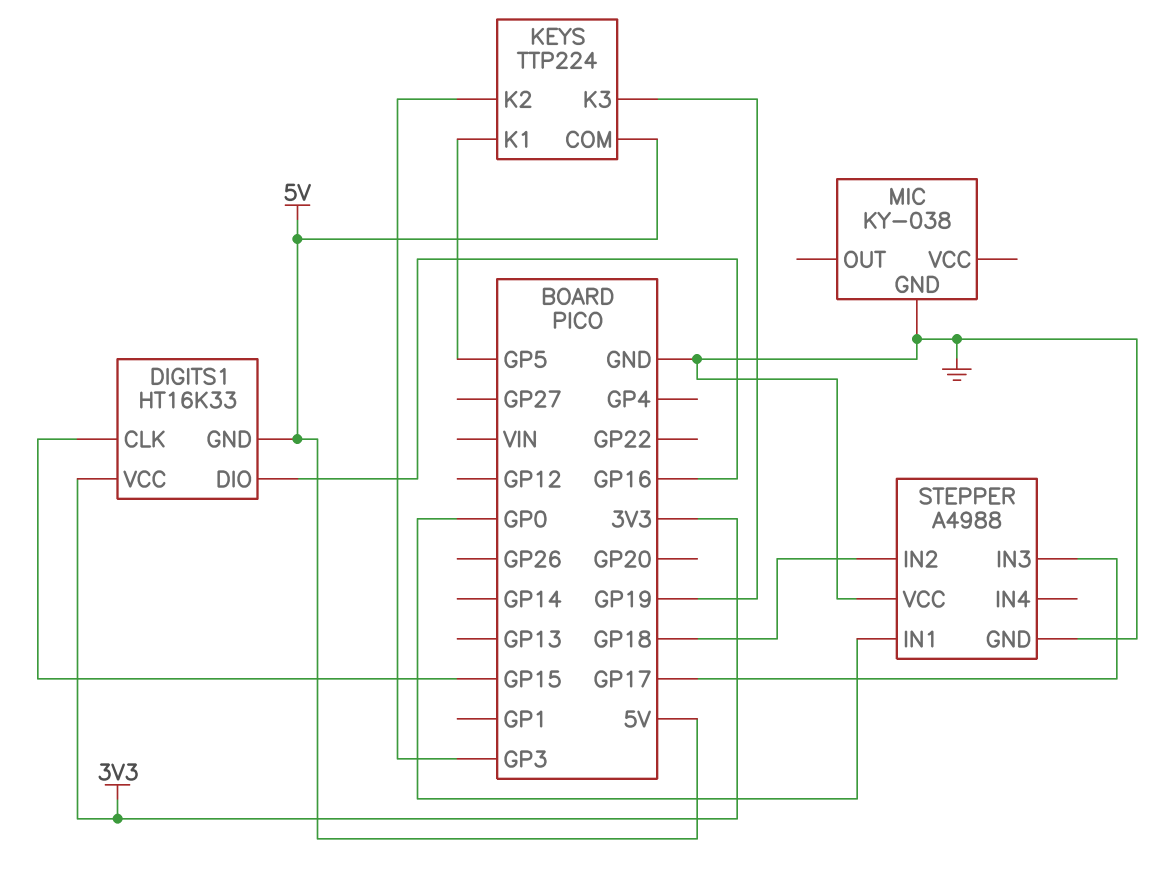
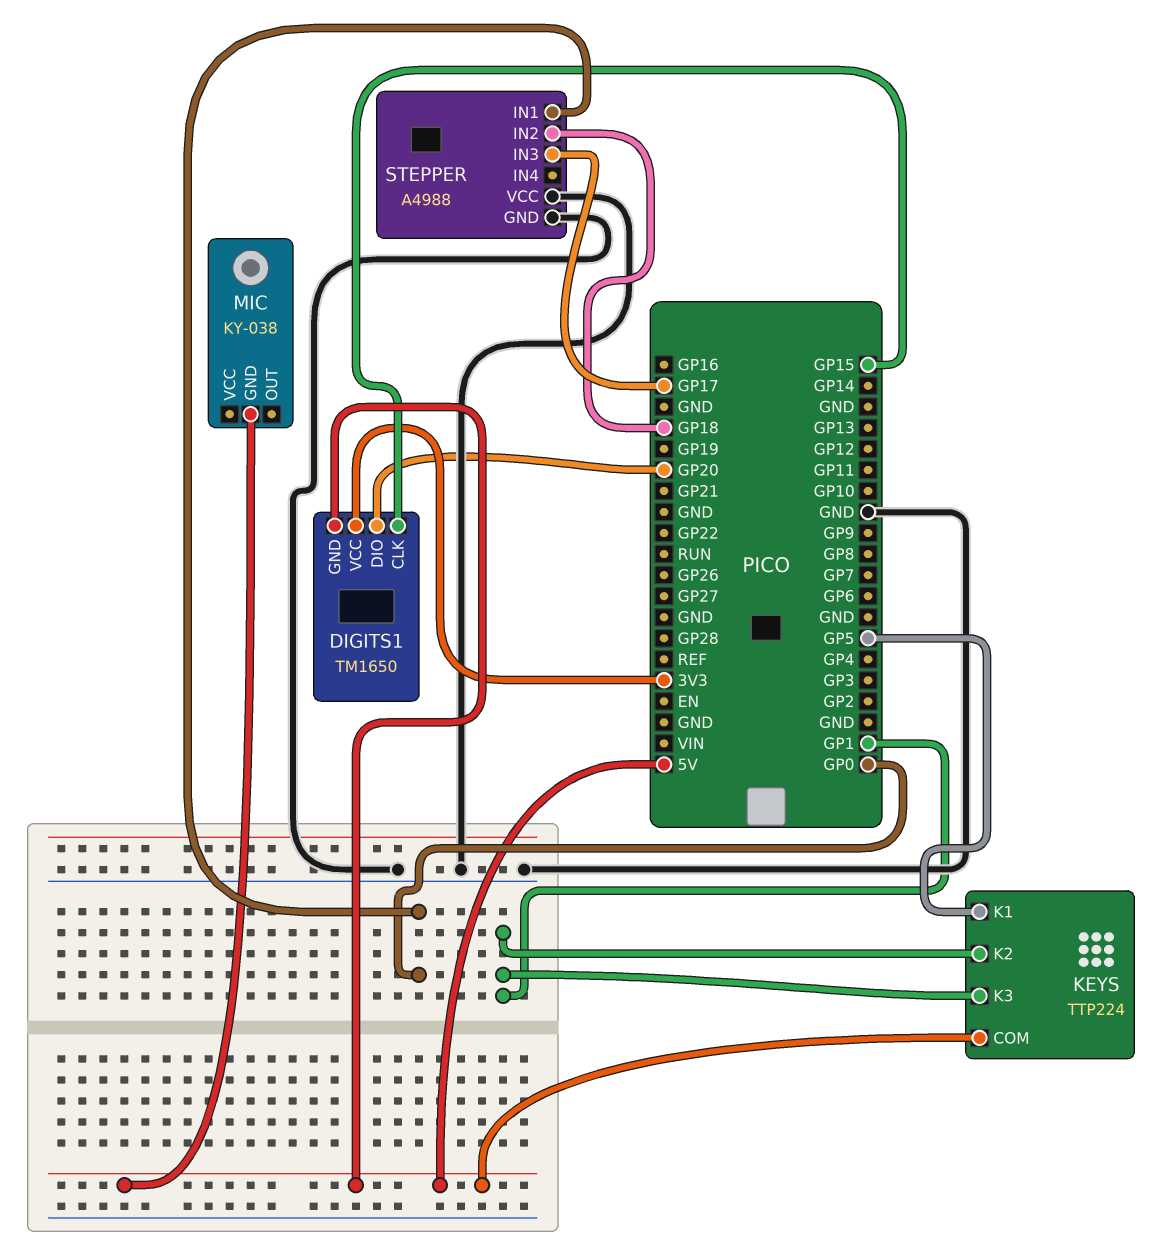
DIGITS1: HT16K33 -> TM1650
DIGITS1 pin DIO: GP16 -> GP20
KEYS pin K2: GP3 -> GP1
KEYS pin K3: GP19 -> GP1
MIC pin GND: GND -> 5V

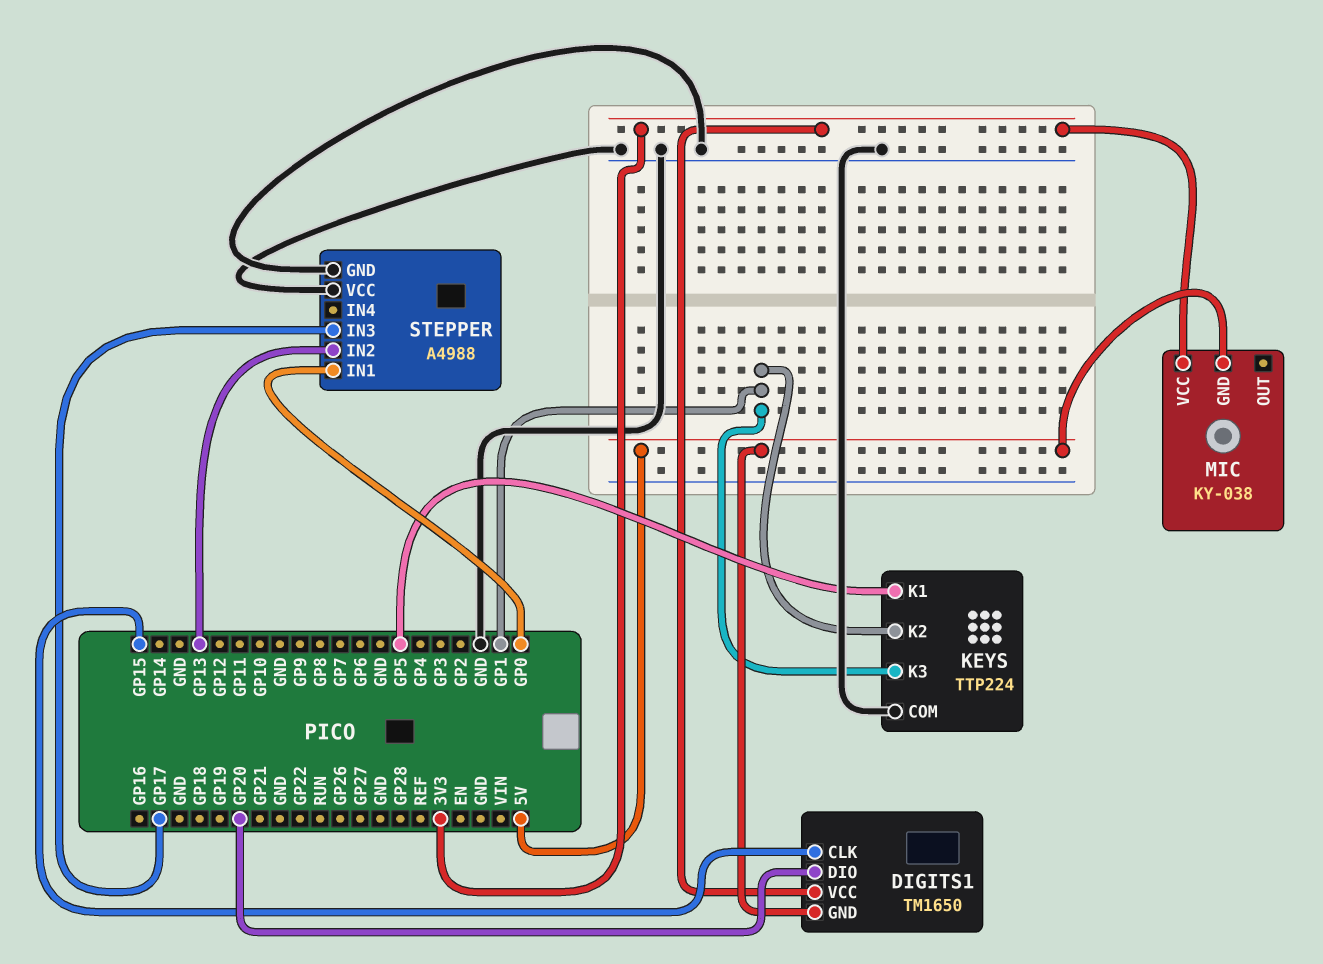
KEYS pin COM: 5V -> GND
MIC pin VCC: none -> 3V3
STEPPER pin IN2: GP18 -> GP13

